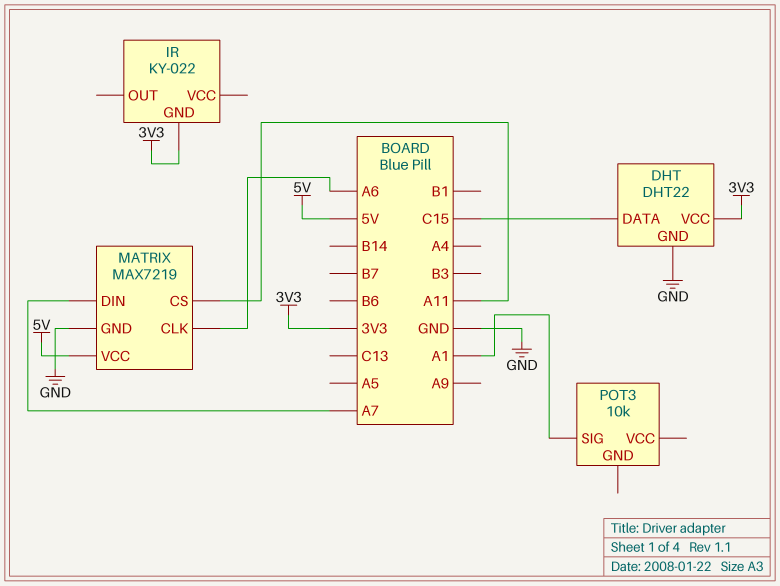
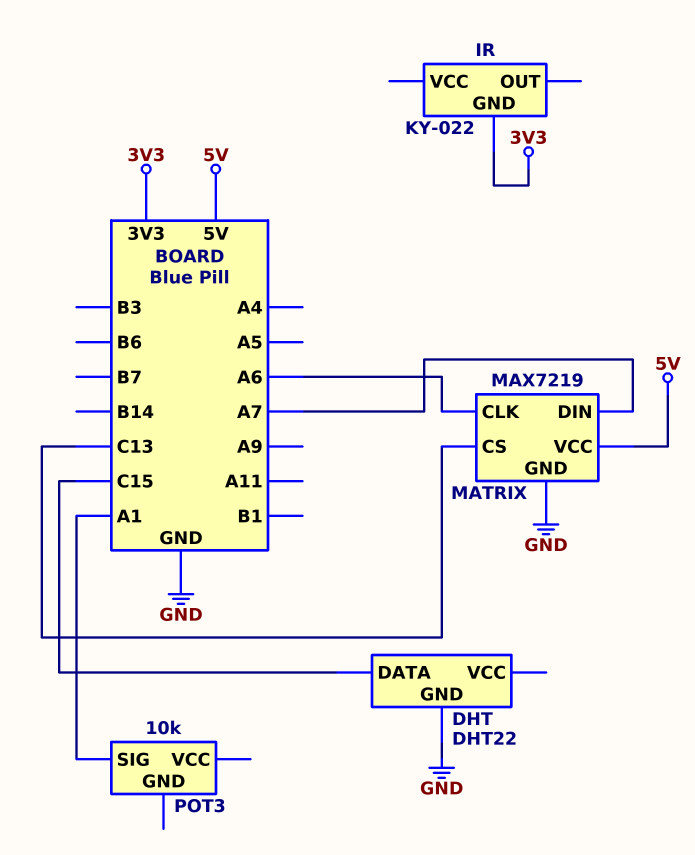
DHT pin VCC: 3V3 -> none
MATRIX pin CS: A11 -> C13

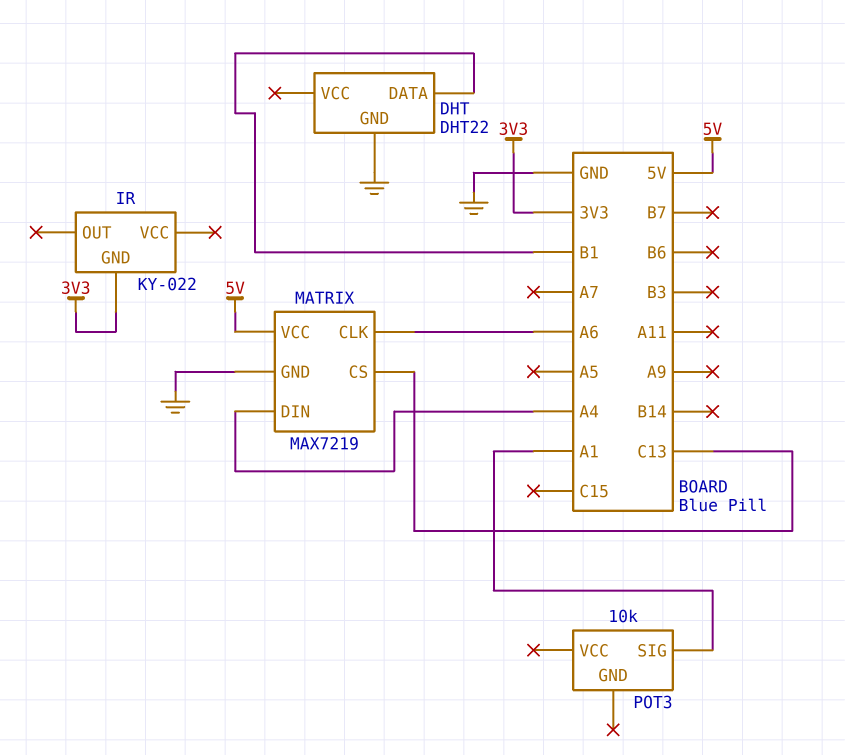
DHT pin DATA: C15 -> B1
MATRIX pin DIN: A7 -> A4

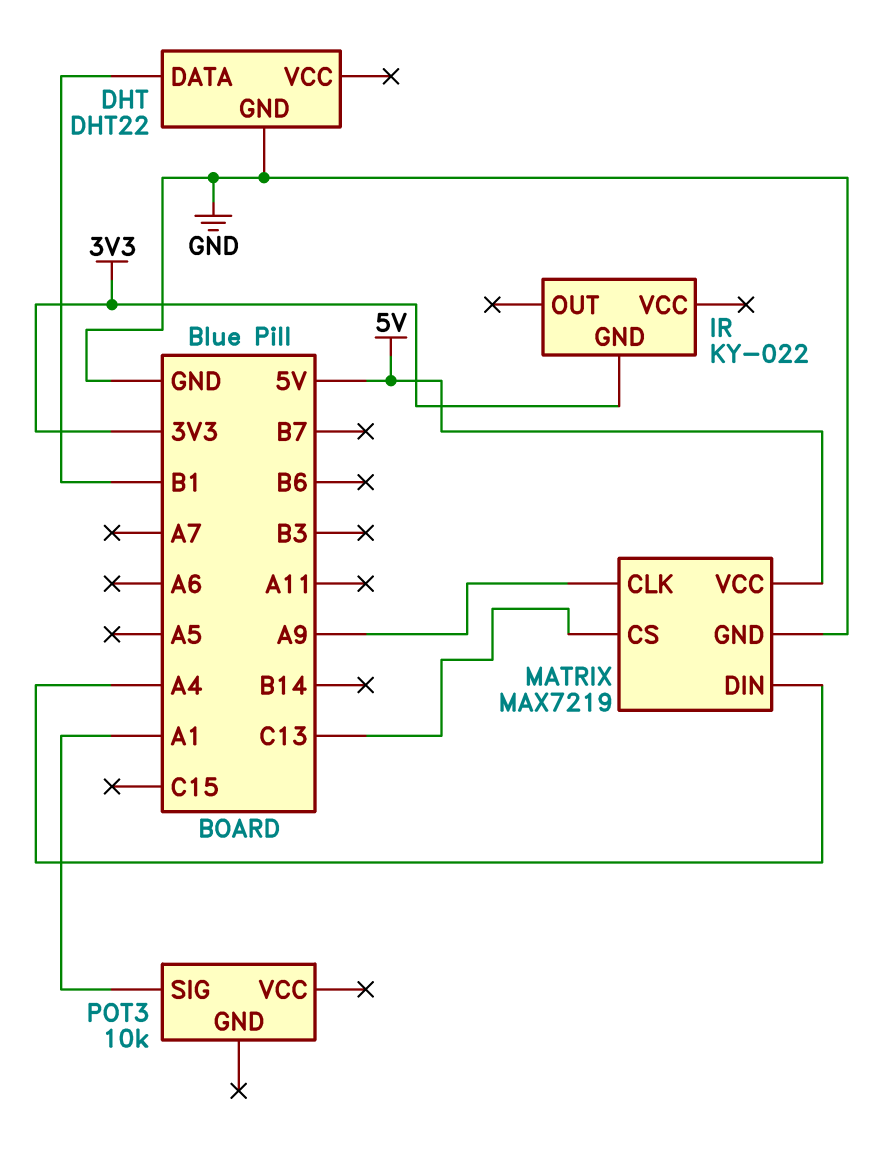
MATRIX pin CLK: A6 -> A9

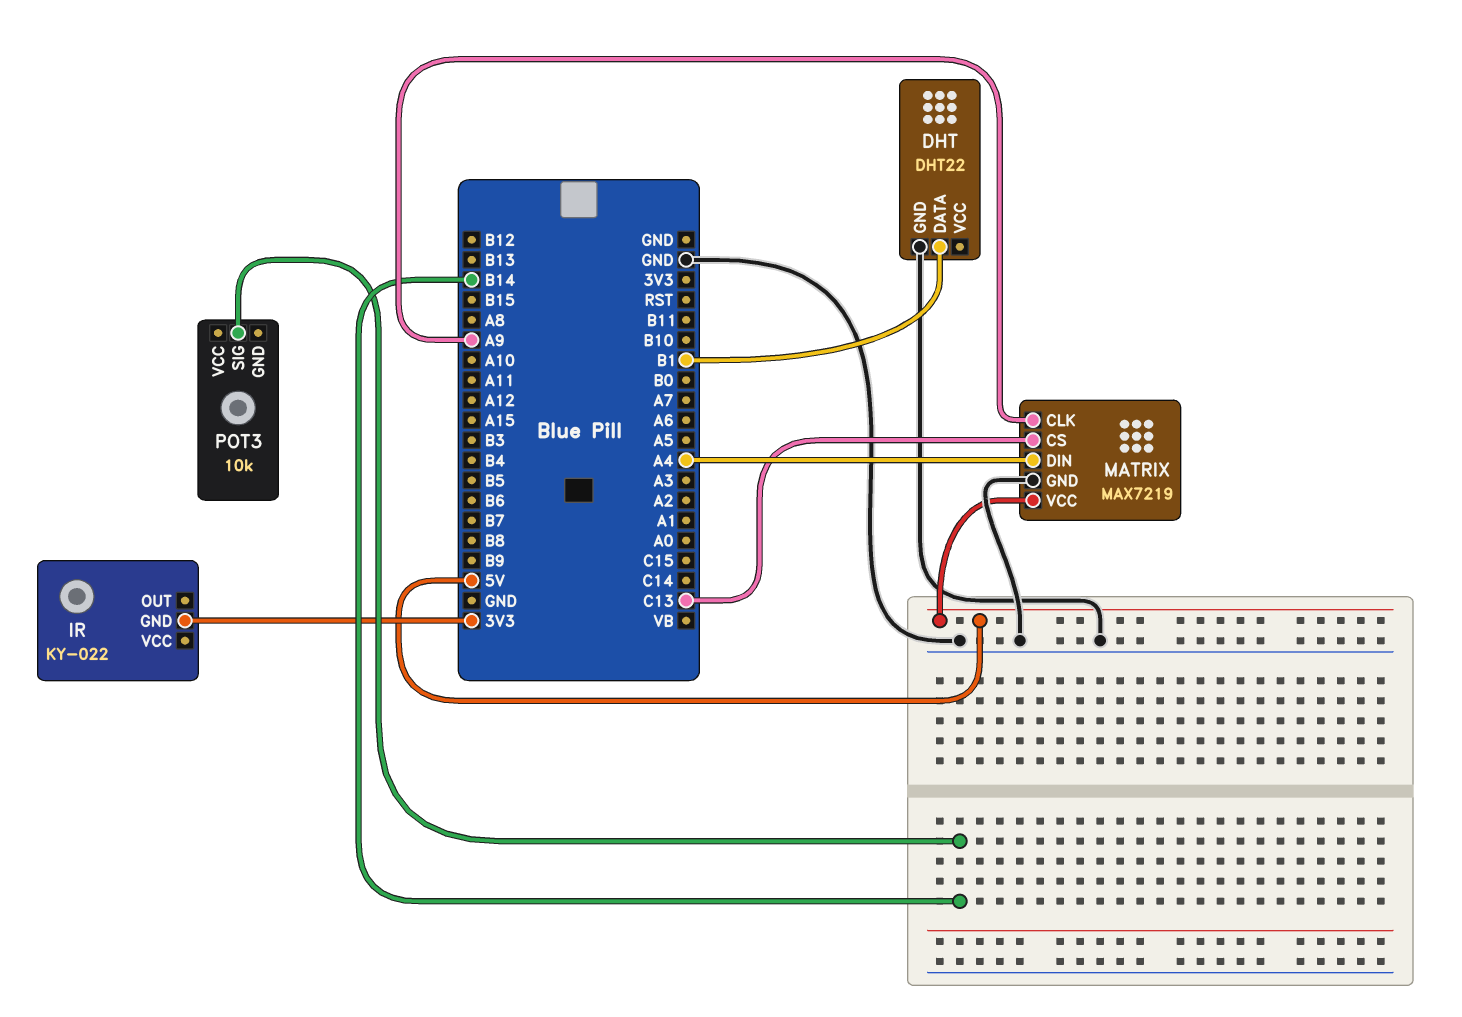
POT3 pin SIG: A1 -> B14

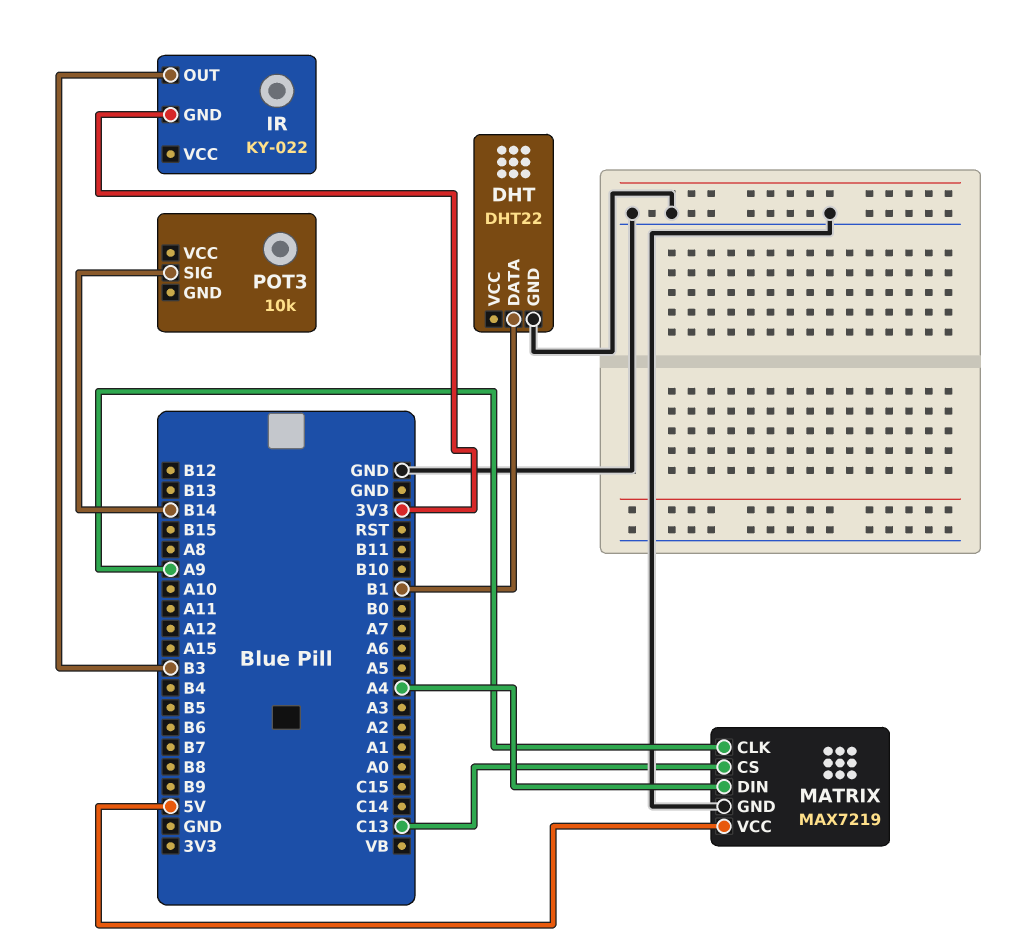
IR pin OUT: none -> B3

